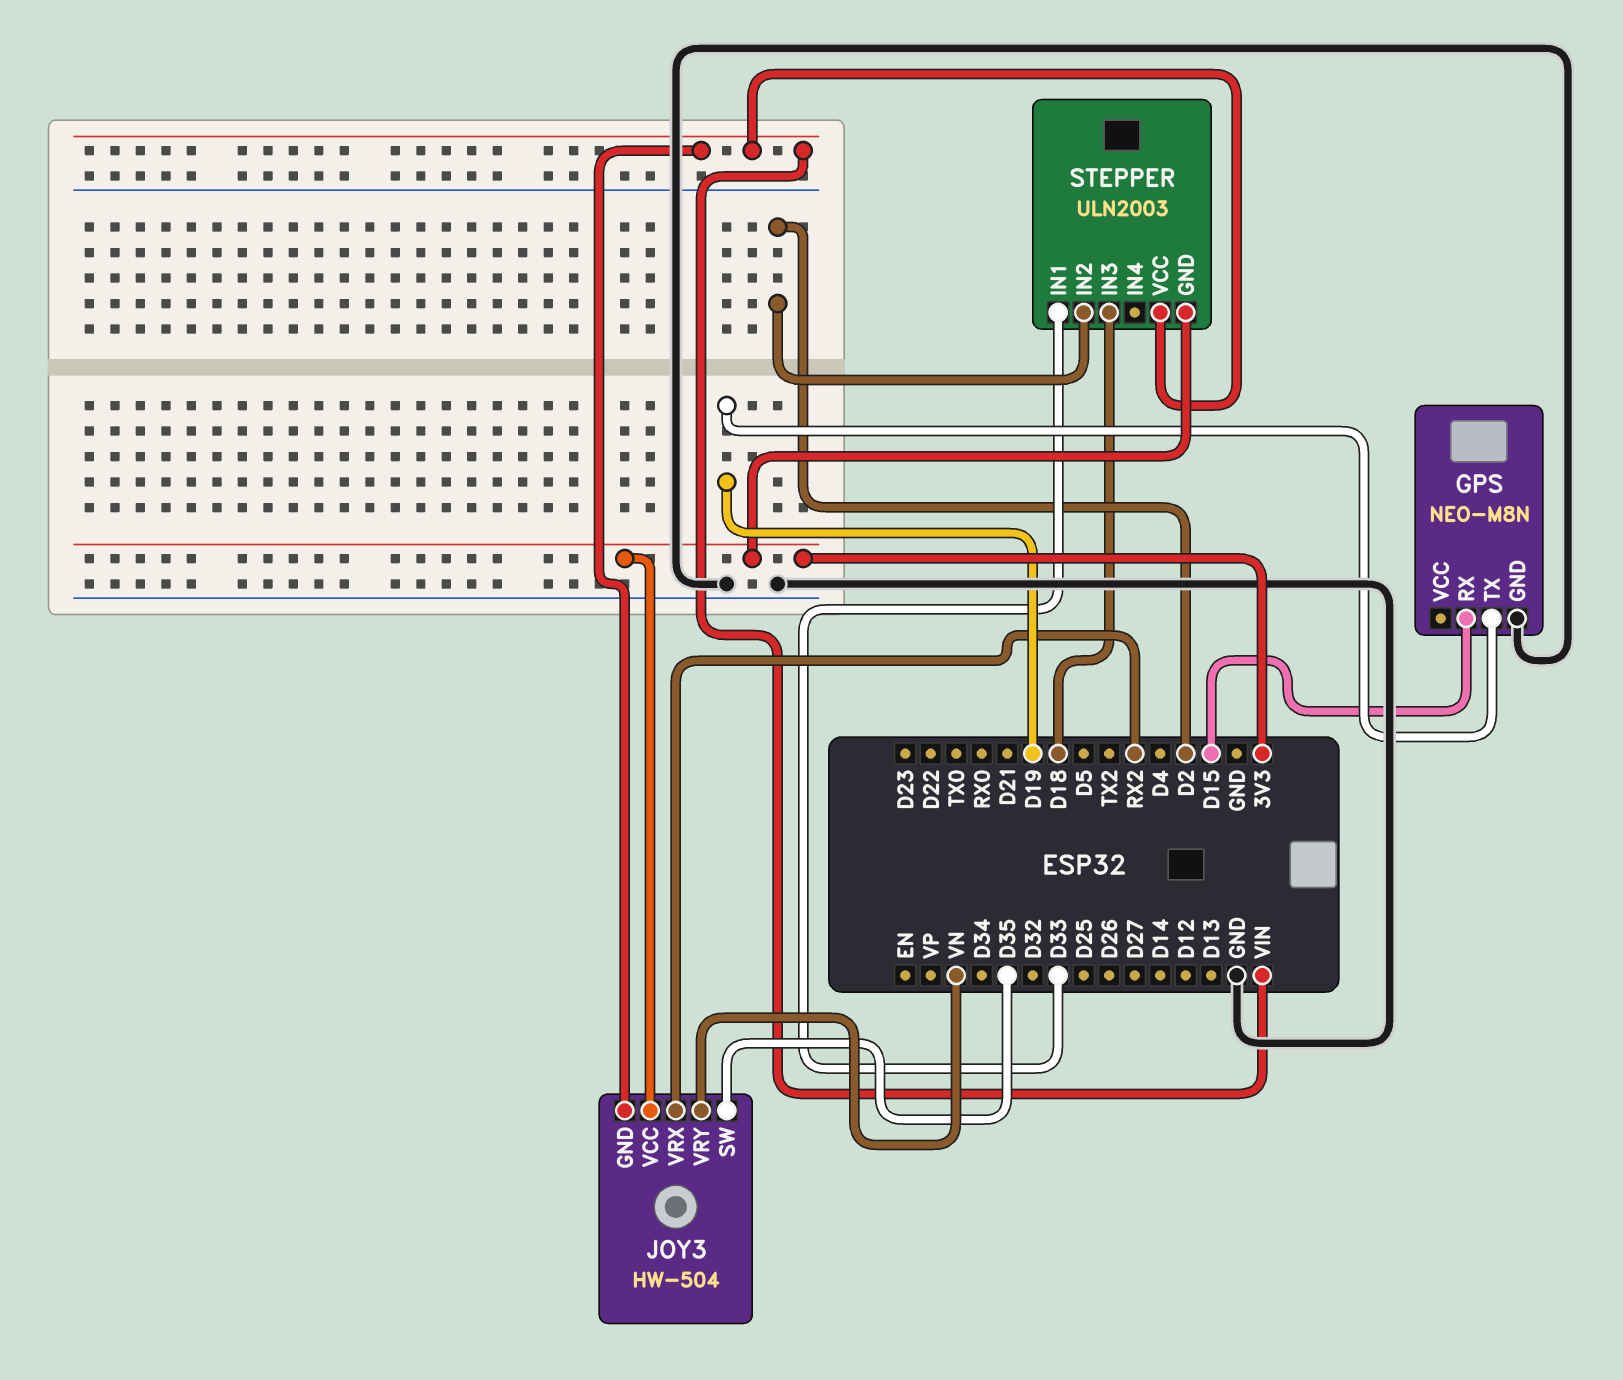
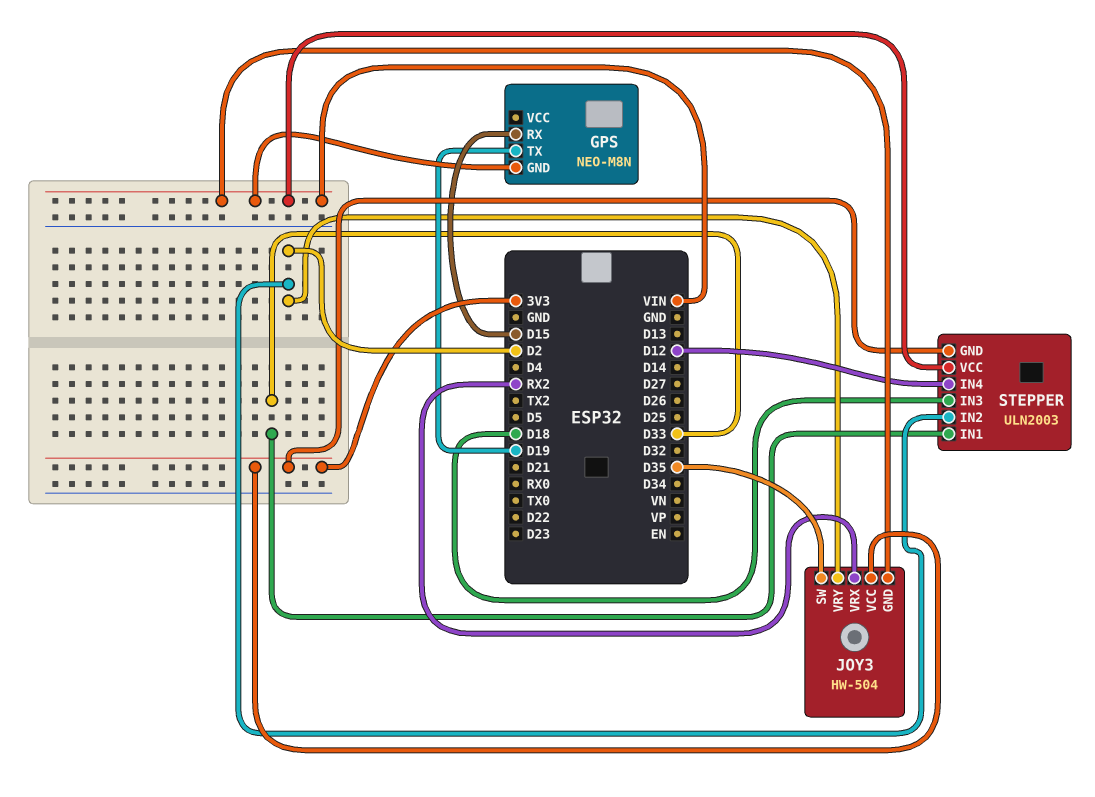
GPS pin GND: GND -> VIN
JOY3 pin VRY: VN -> D2
STEPPER pin IN4: none -> D12

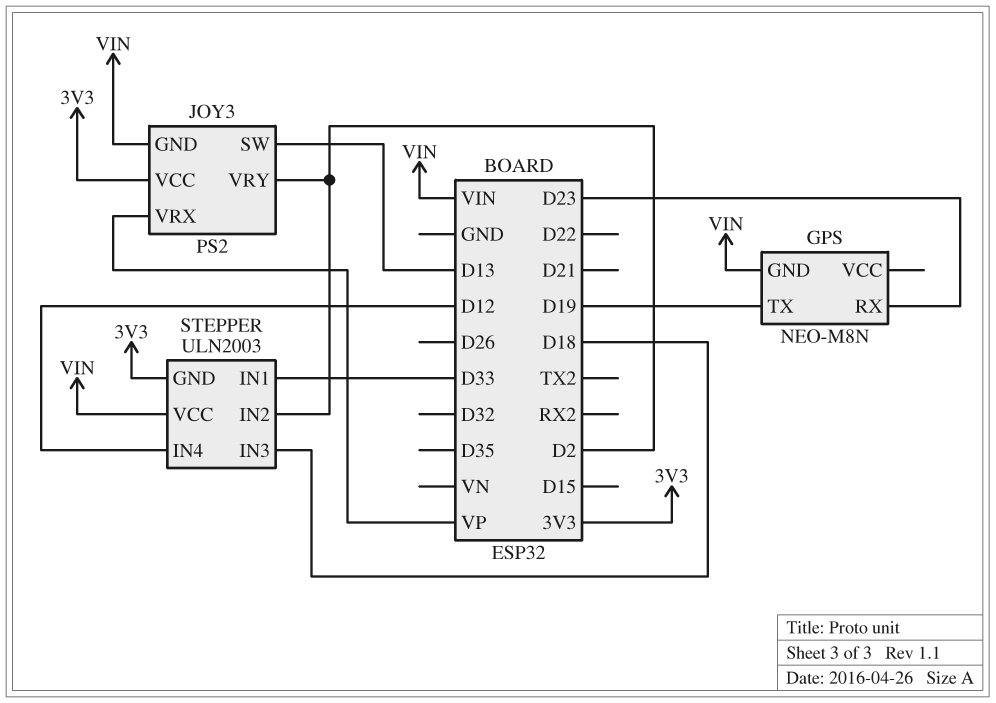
GPS pin RX: D15 -> D23
JOY3: HW-504 -> PS2
JOY3 pin SW: D35 -> D13
JOY3 pin VRX: RX2 -> VP

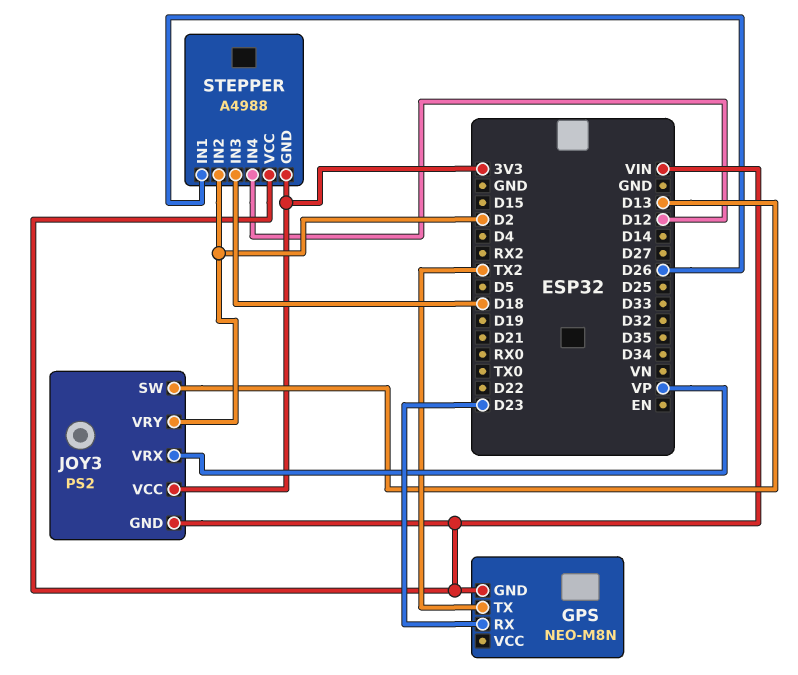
GPS pin TX: D19 -> TX2
STEPPER: ULN2003 -> A4988
STEPPER pin IN1: D33 -> D26

